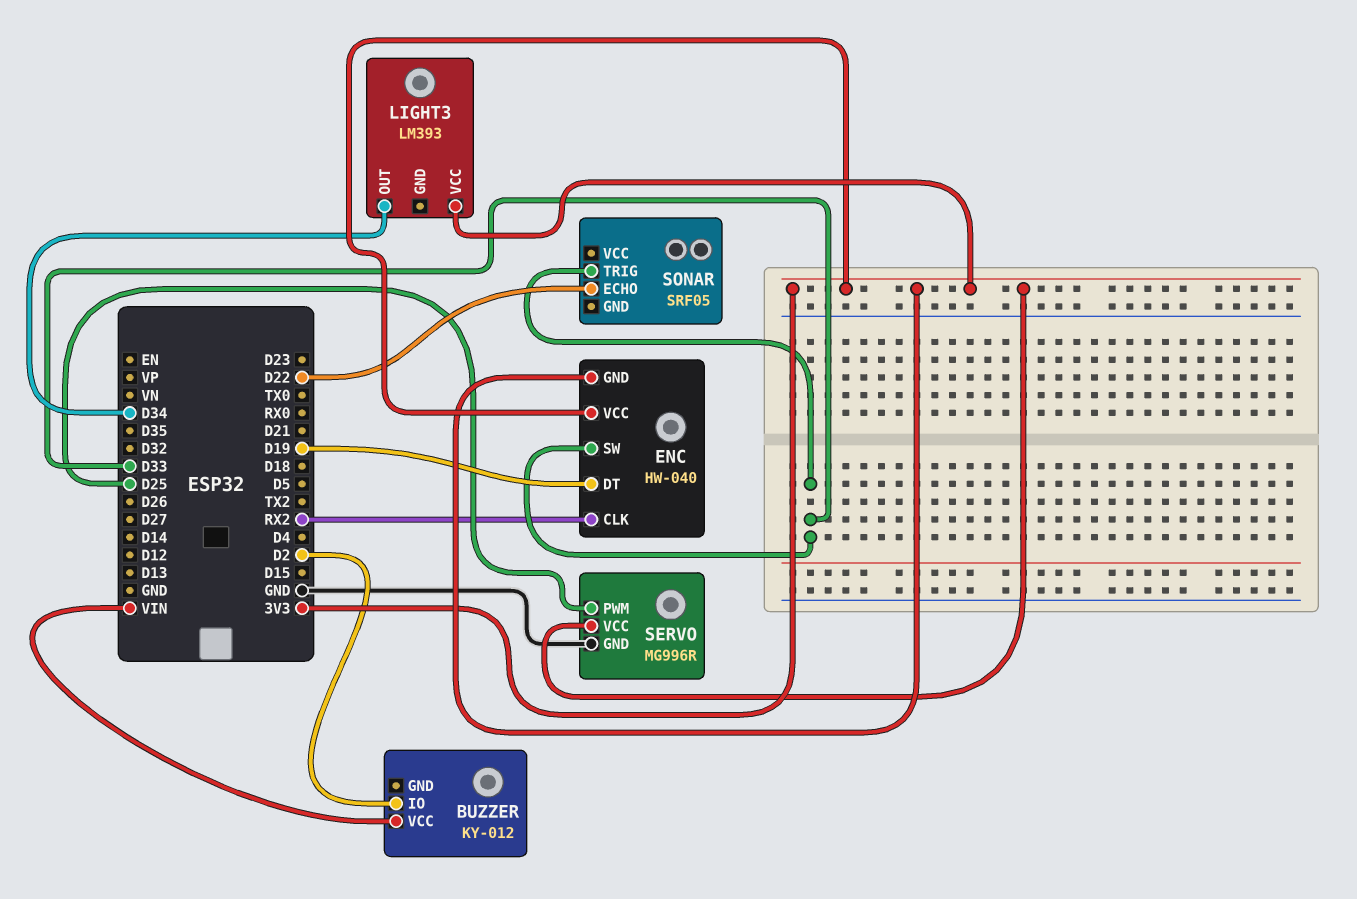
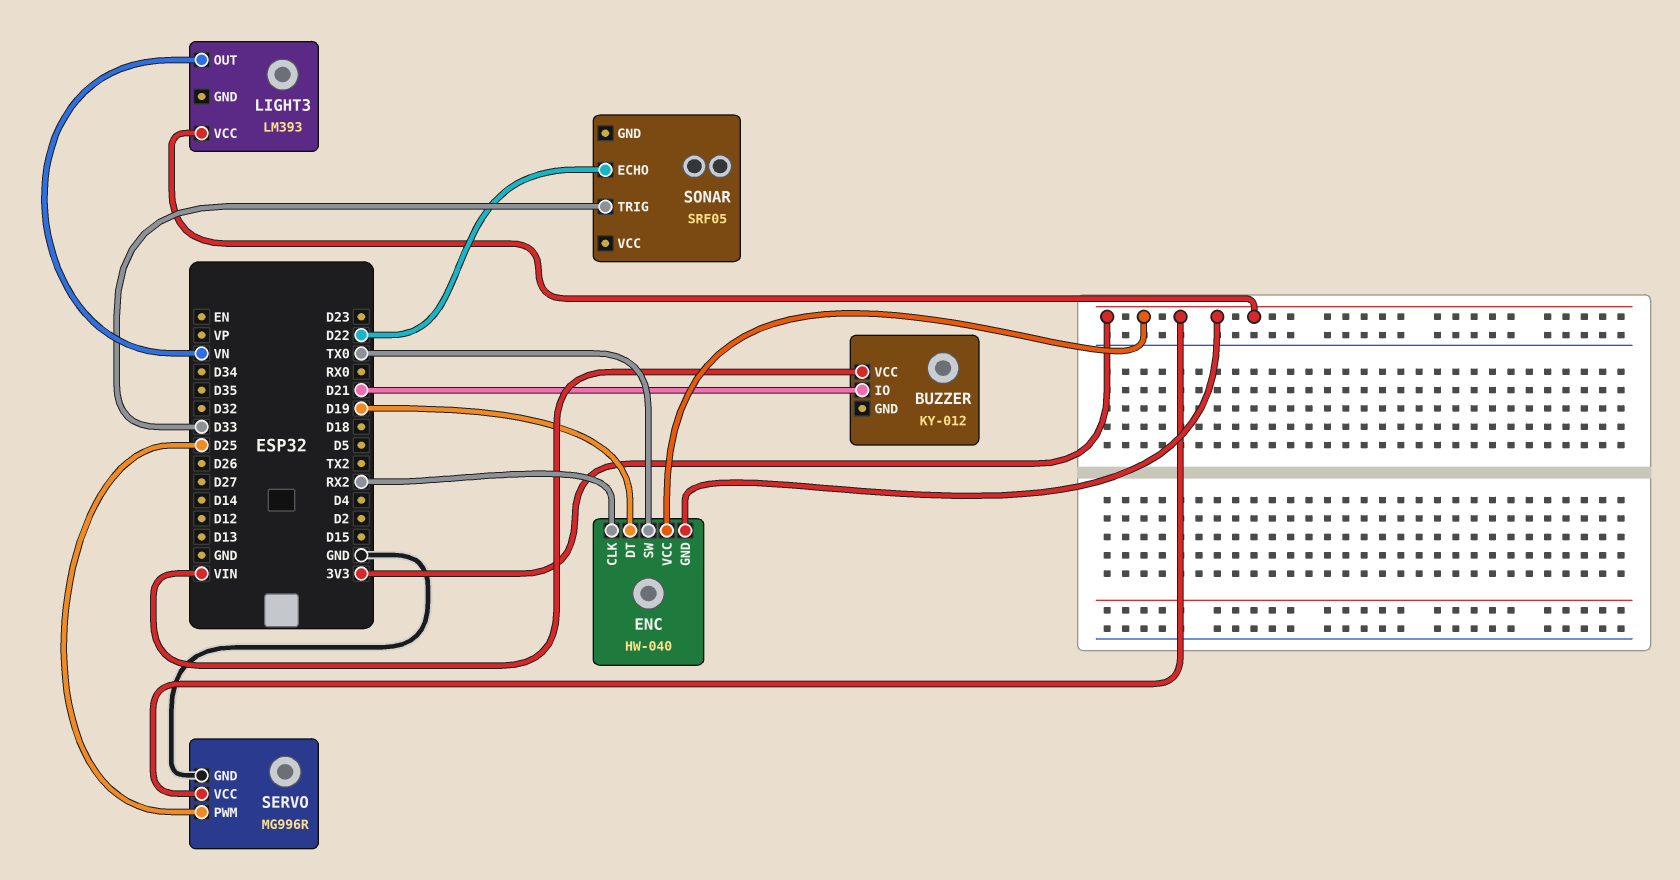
BUZZER pin IO: D2 -> D21
ENC pin SW: D33 -> TX0
LIGHT3 pin OUT: D34 -> VN

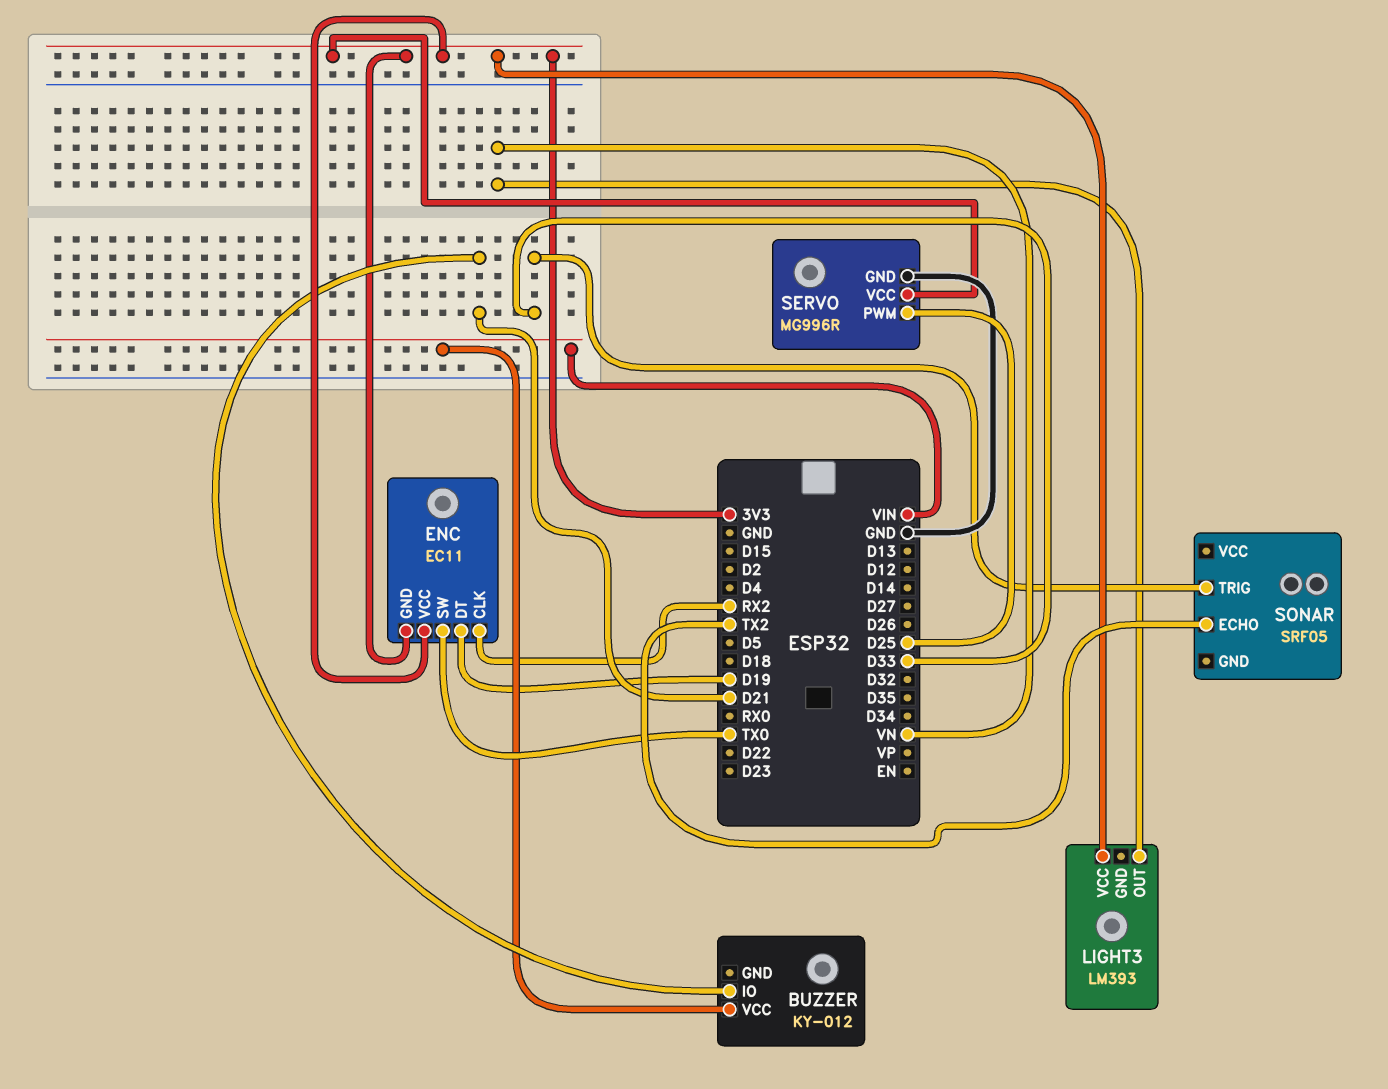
ENC: HW-040 -> EC11
SONAR pin ECHO: D22 -> TX2

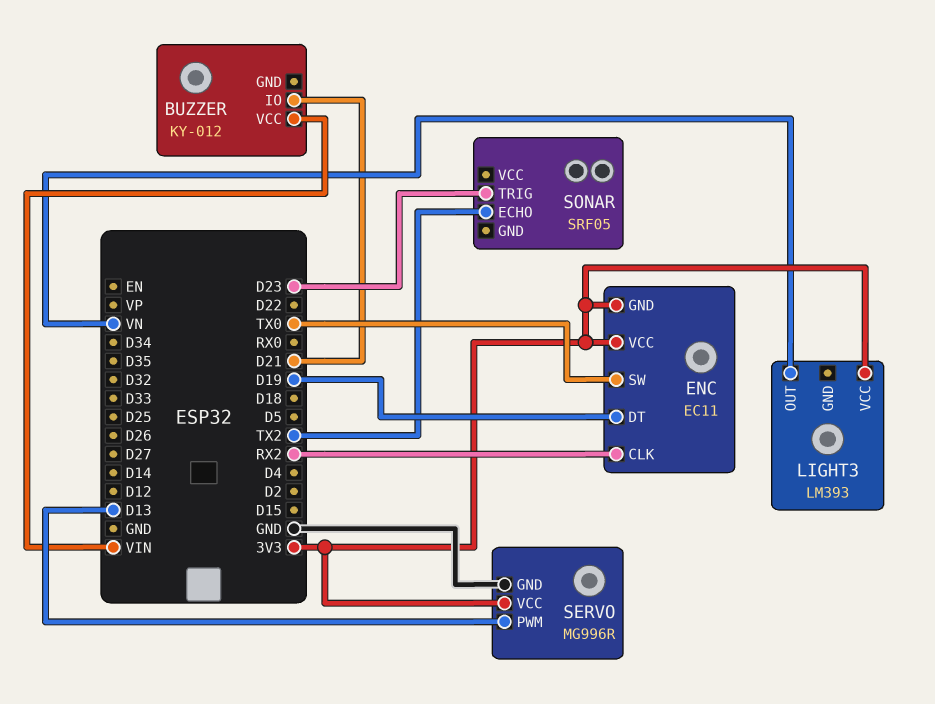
SERVO pin PWM: D25 -> D13
SONAR pin TRIG: D33 -> D23

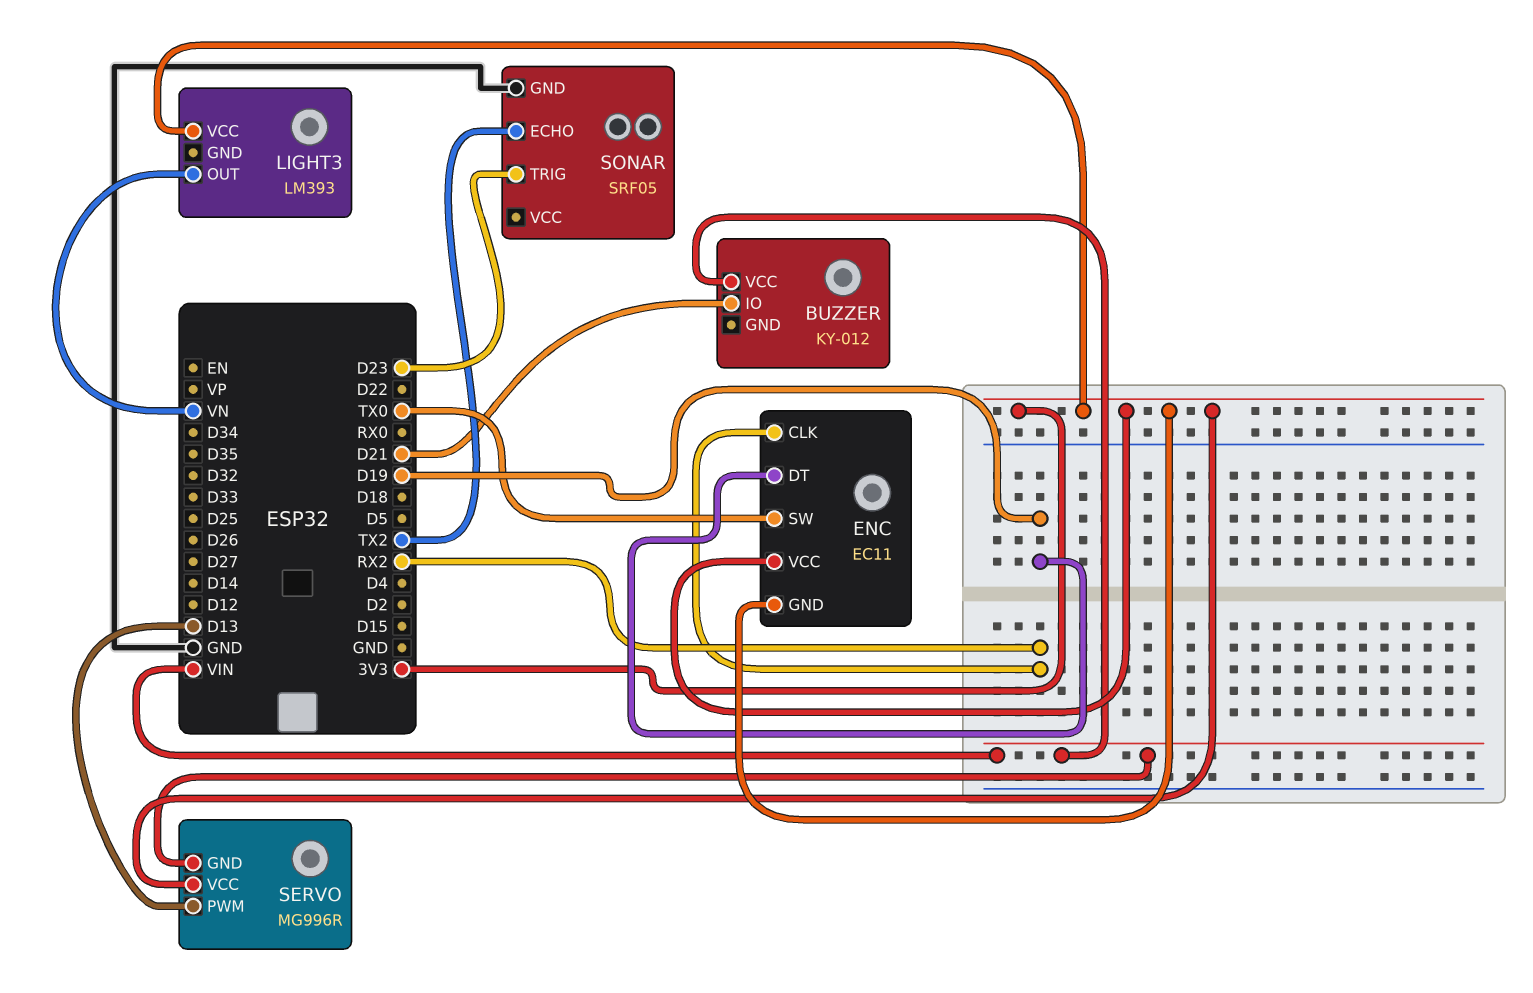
SERVO pin GND: GND -> VIN
SONAR pin GND: none -> GND

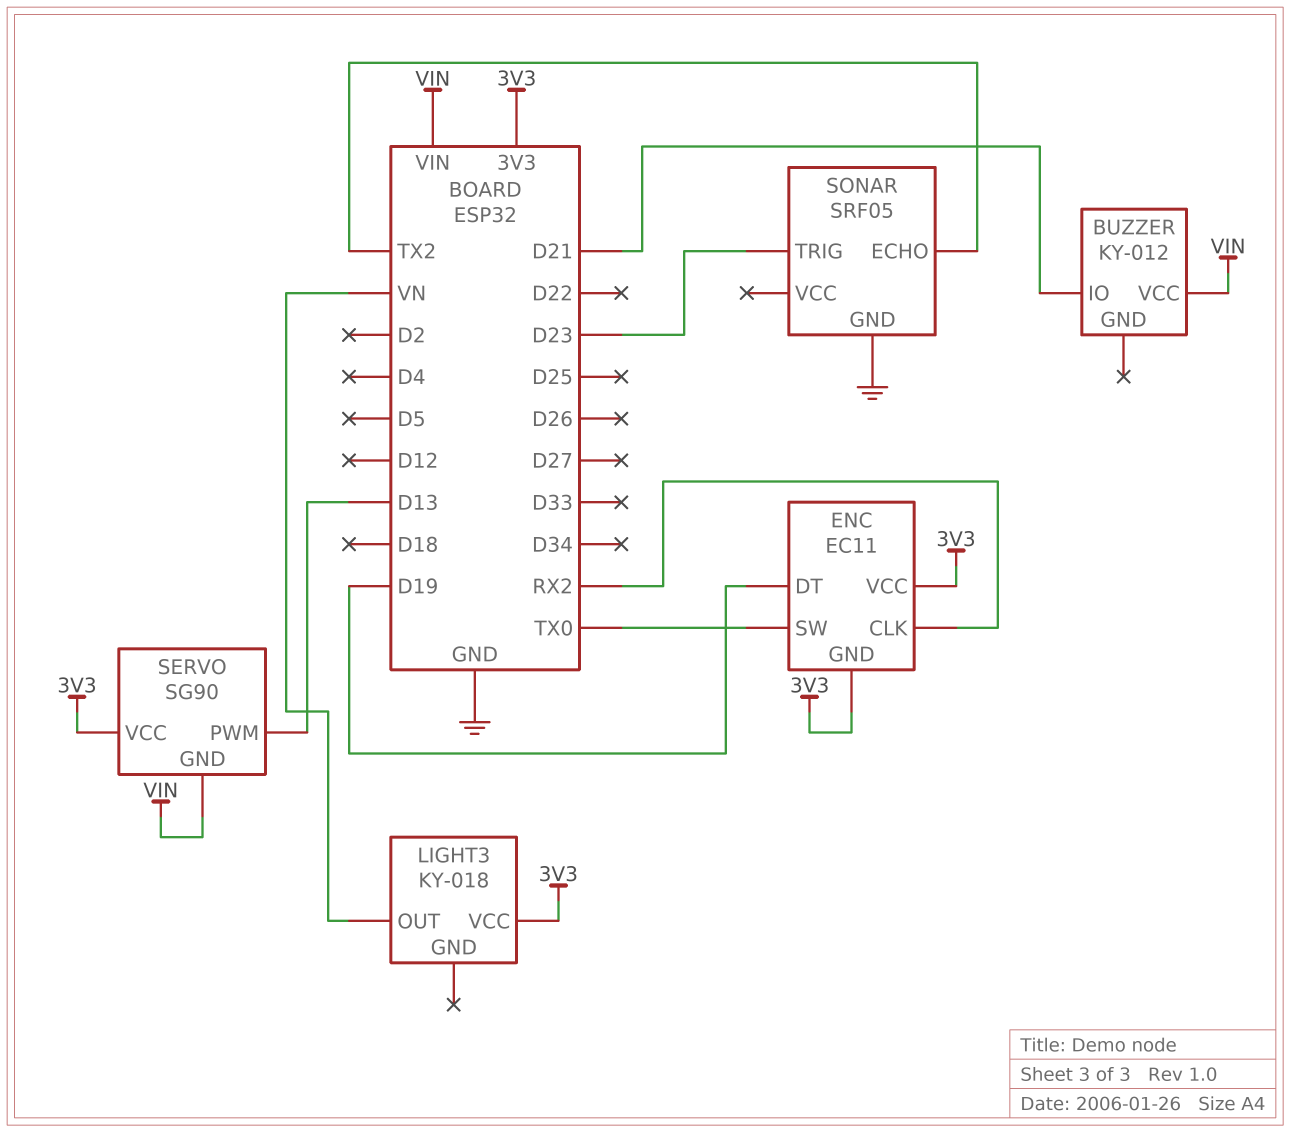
LIGHT3: LM393 -> KY-018
SERVO: MG996R -> SG90

